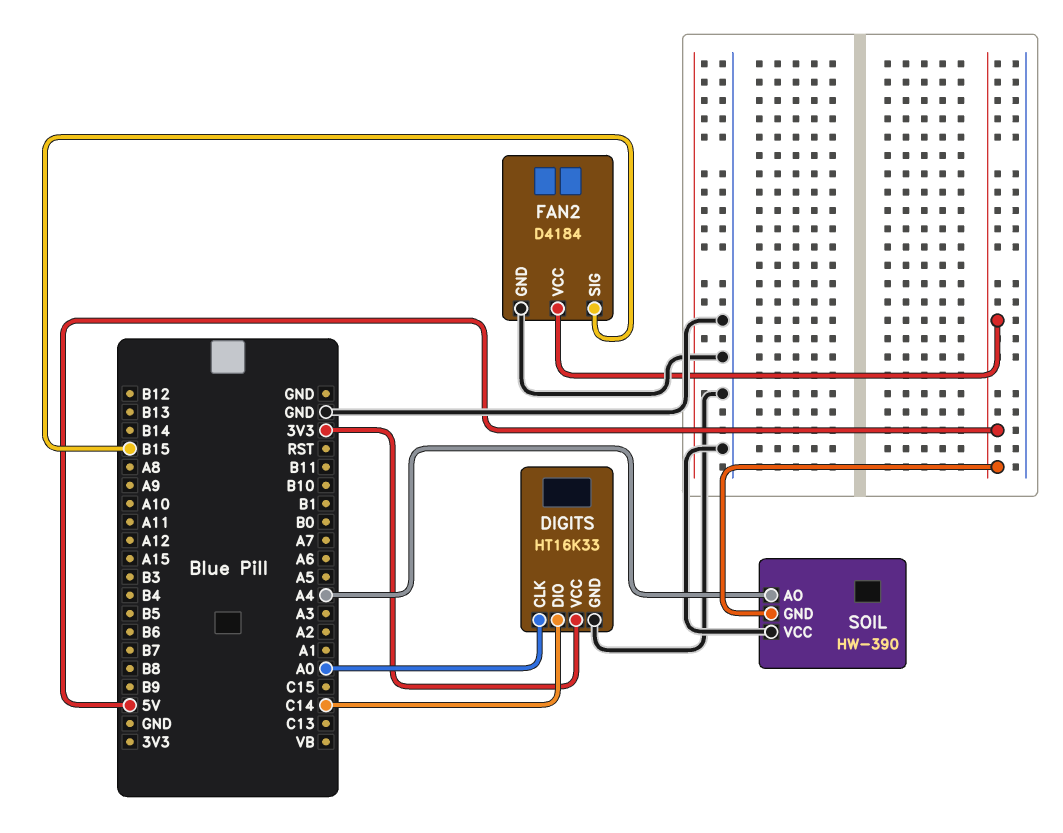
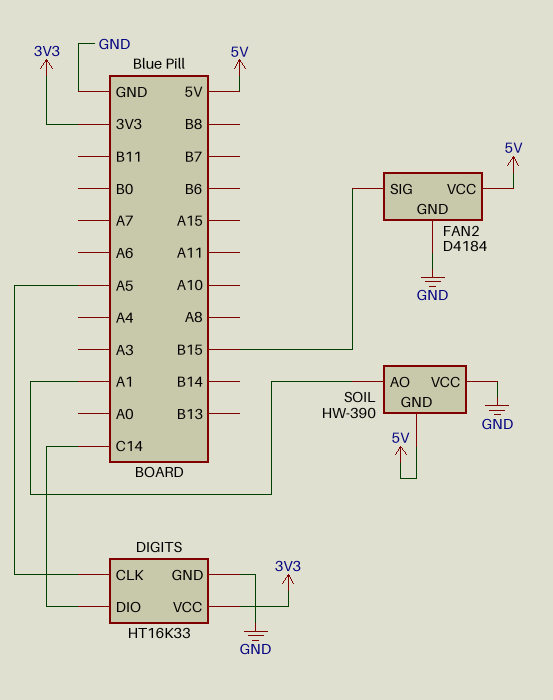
DIGITS pin CLK: A0 -> A5
SOIL pin AO: A4 -> A1

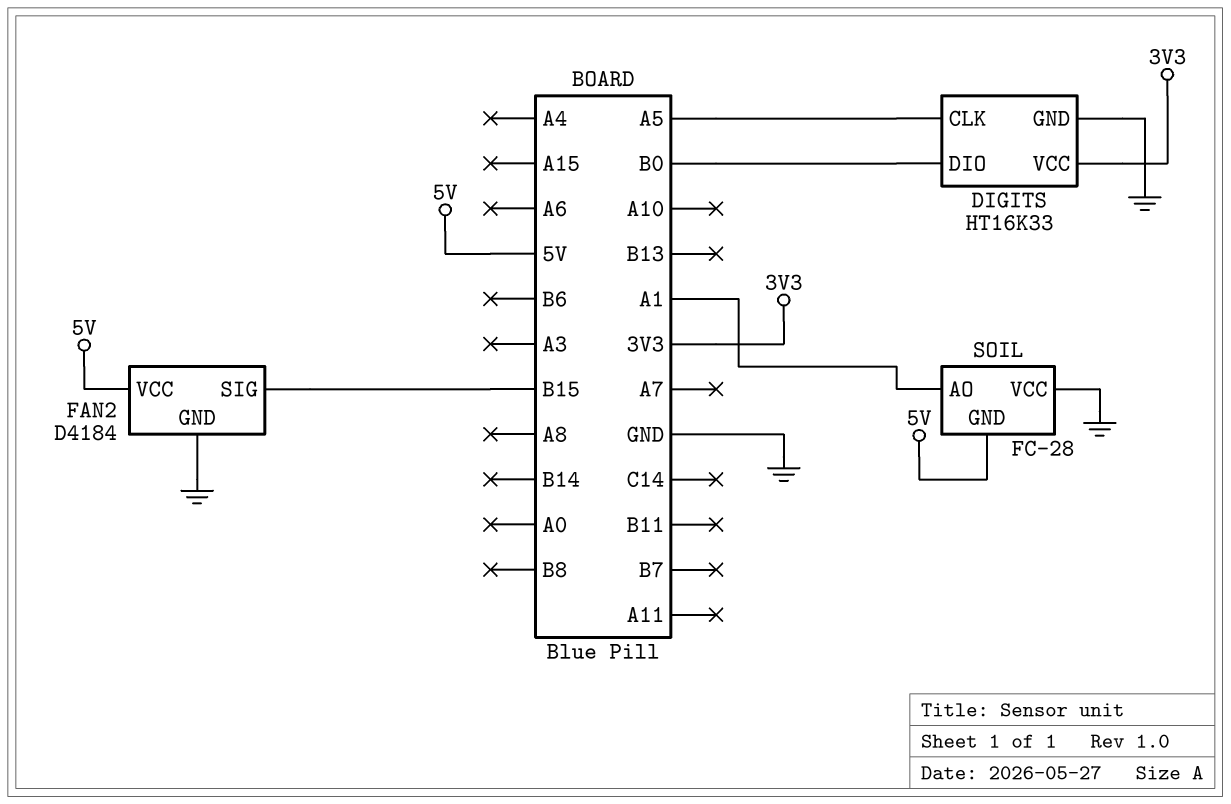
DIGITS pin DIO: C14 -> B0
SOIL: HW-390 -> FC-28

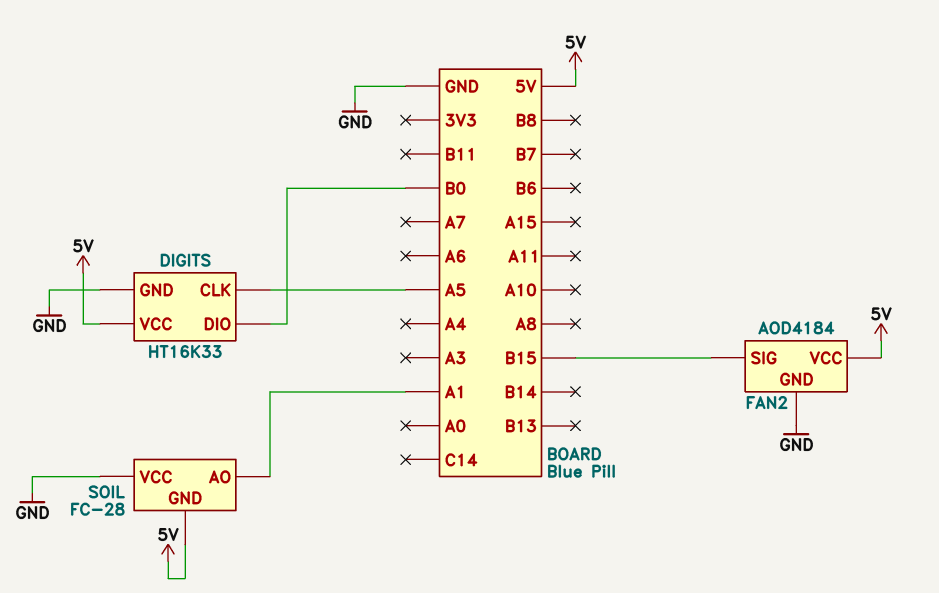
DIGITS pin VCC: 3V3 -> 5V
FAN2: D4184 -> AOD4184

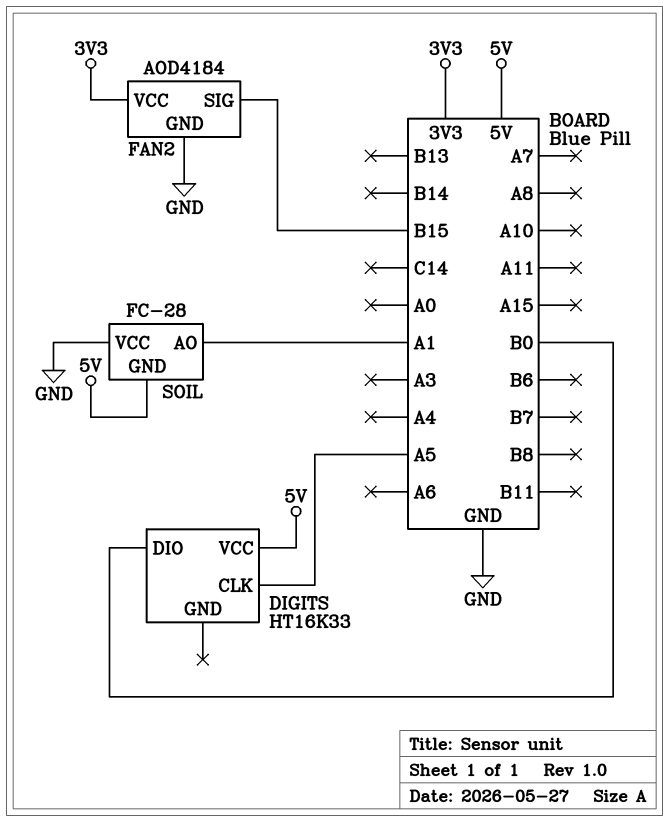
DIGITS pin GND: GND -> none
FAN2 pin VCC: 5V -> 3V3

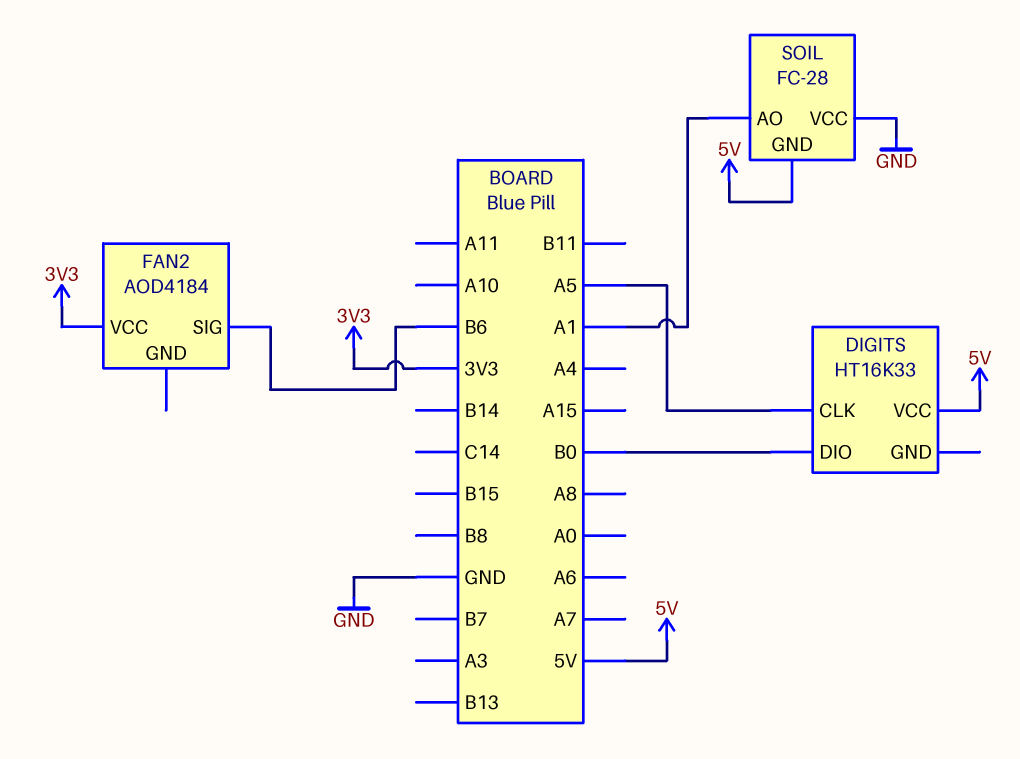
FAN2 pin GND: GND -> none
FAN2 pin SIG: B15 -> B6

